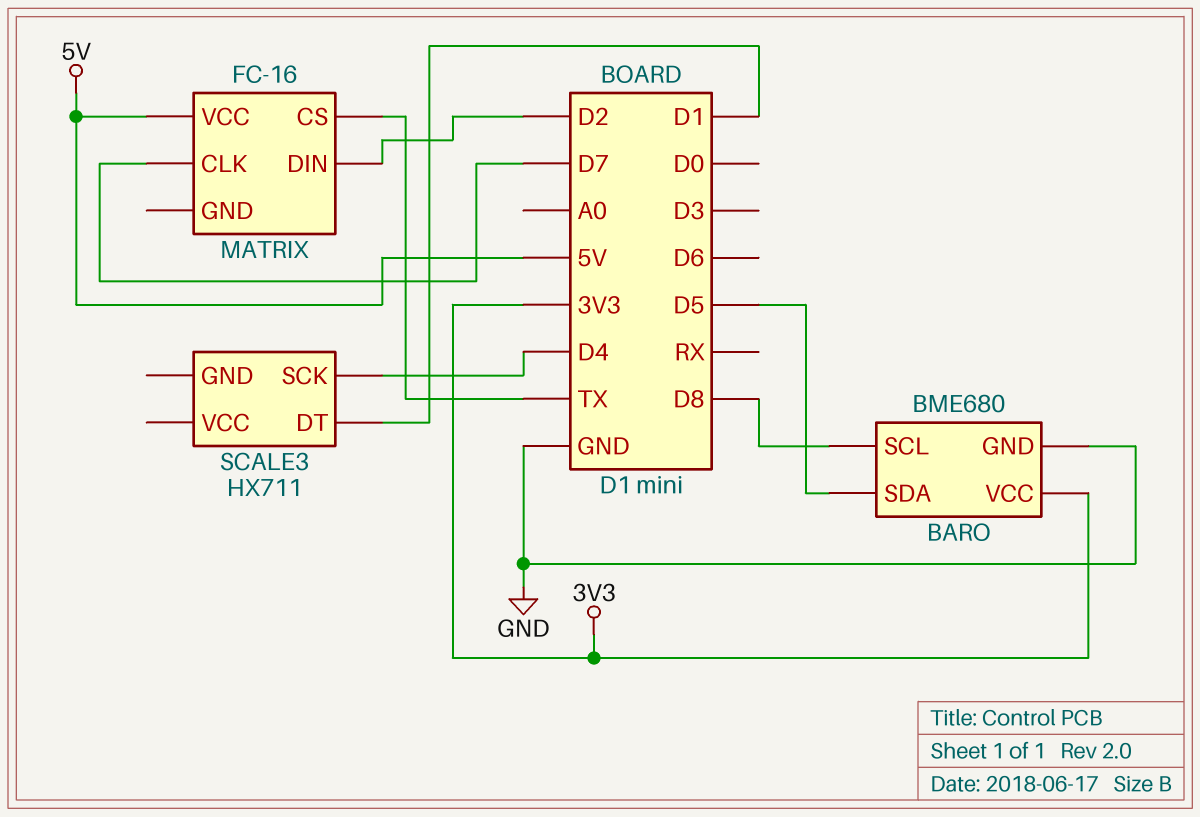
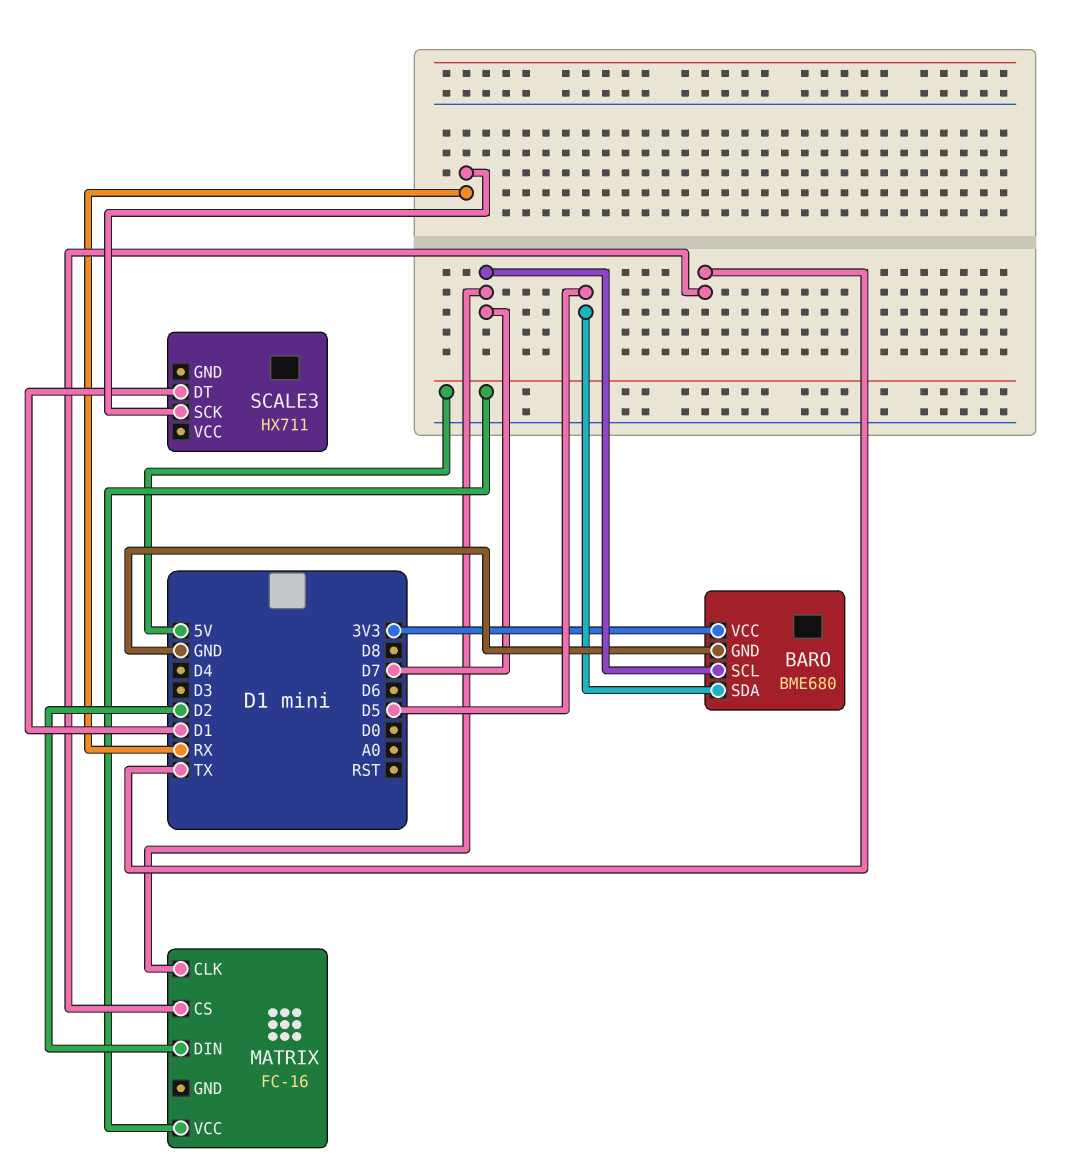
BARO pin SCL: D8 -> D7
SCALE3 pin SCK: D4 -> RX

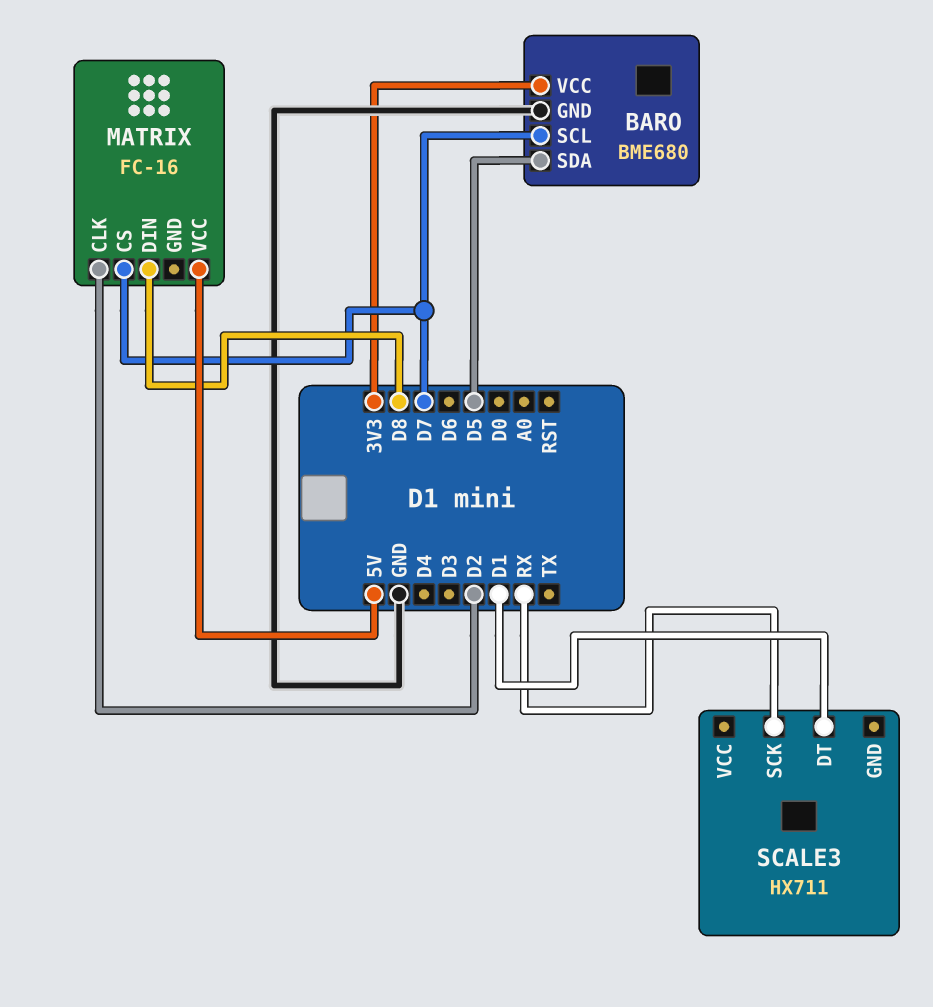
MATRIX pin CLK: D7 -> D2
MATRIX pin CS: TX -> D7
MATRIX pin DIN: D2 -> D8

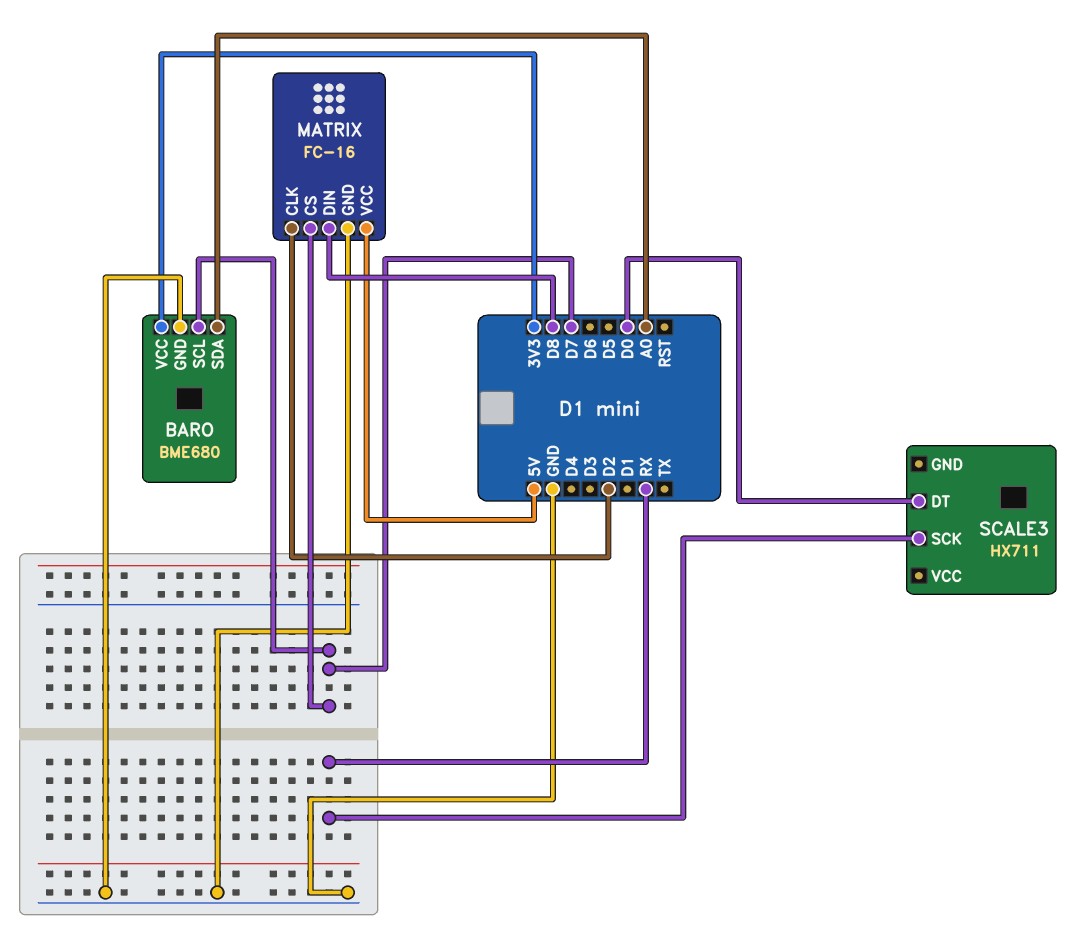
BARO pin SDA: D5 -> A0
MATRIX pin GND: none -> GND
SCALE3 pin DT: D1 -> D0

